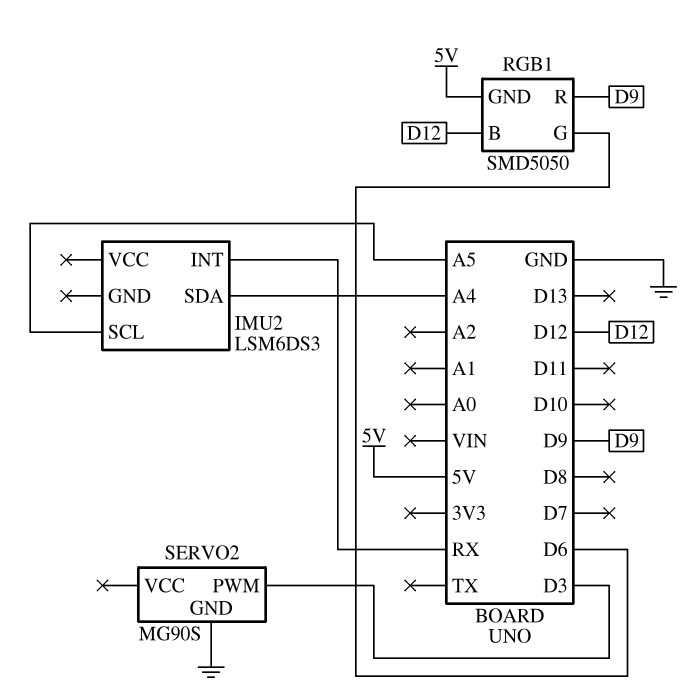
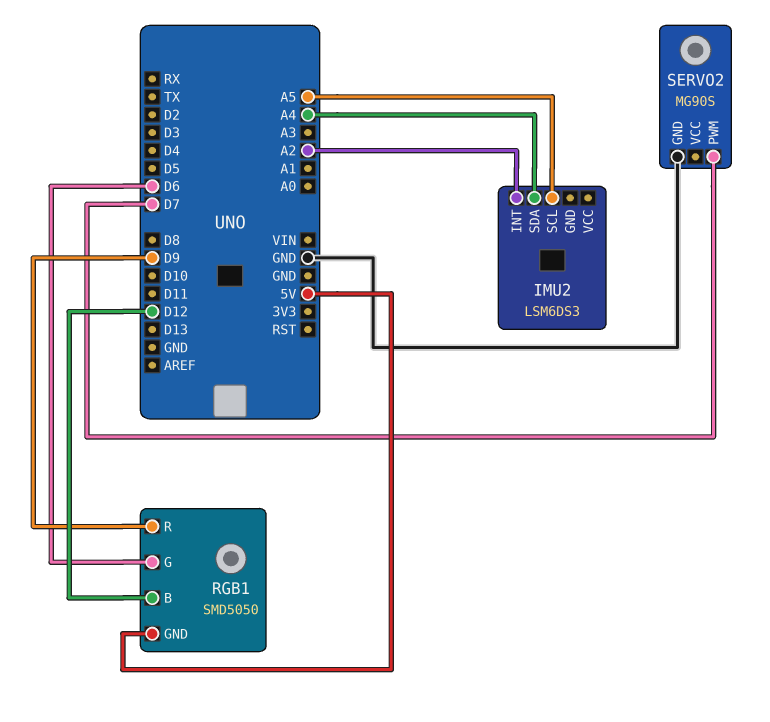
IMU2 pin INT: RX -> A2
SERVO2 pin PWM: D3 -> D7

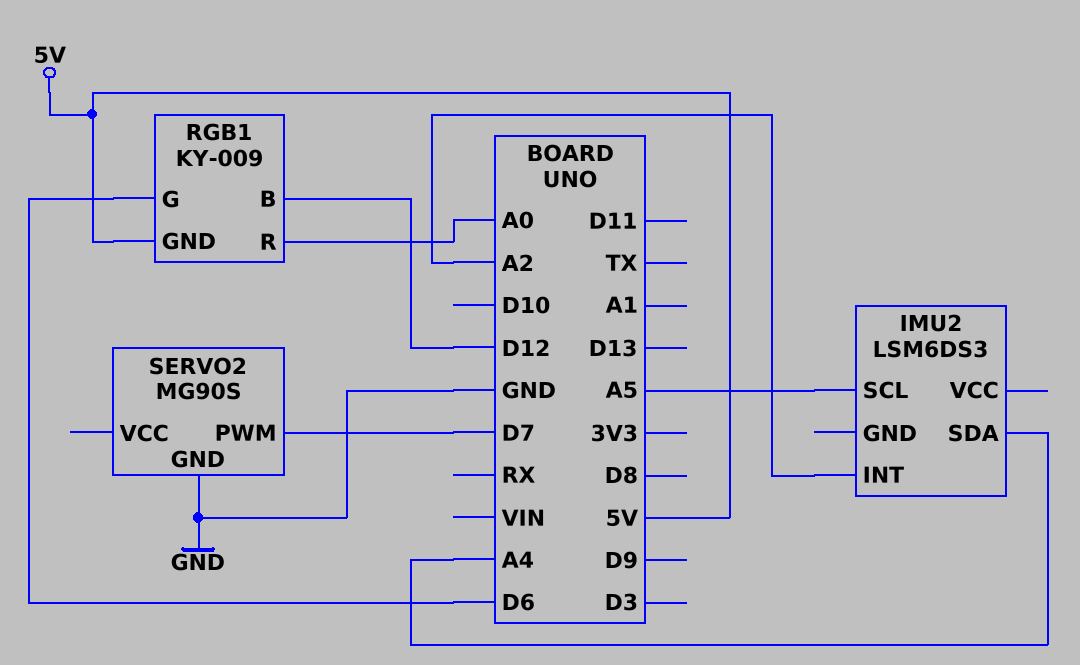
RGB1: SMD5050 -> KY-009
RGB1 pin R: D9 -> A0

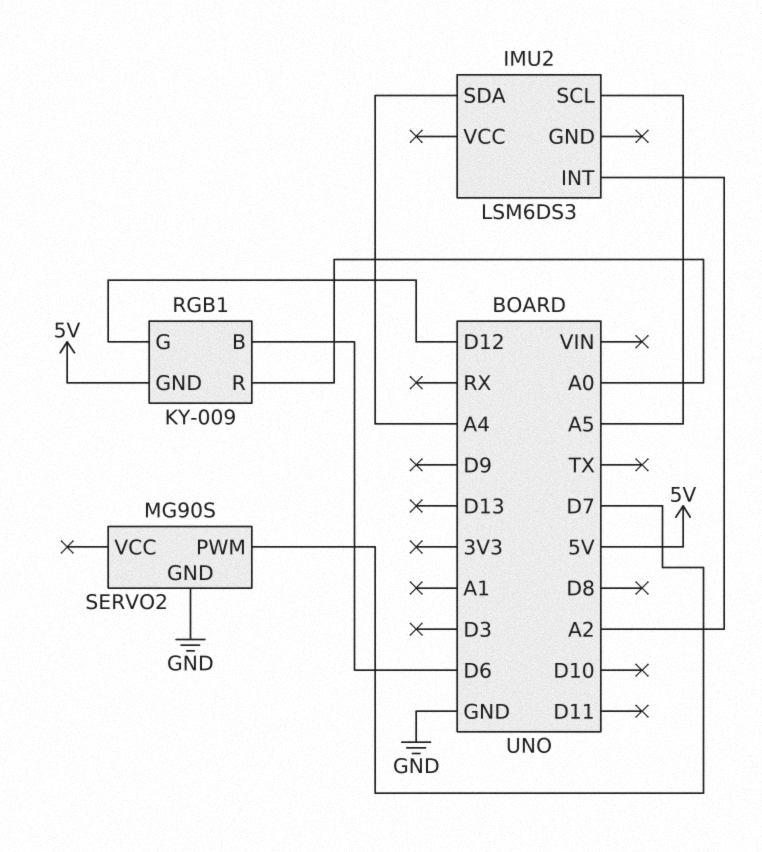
RGB1 pin B: D12 -> D6
RGB1 pin G: D6 -> D12

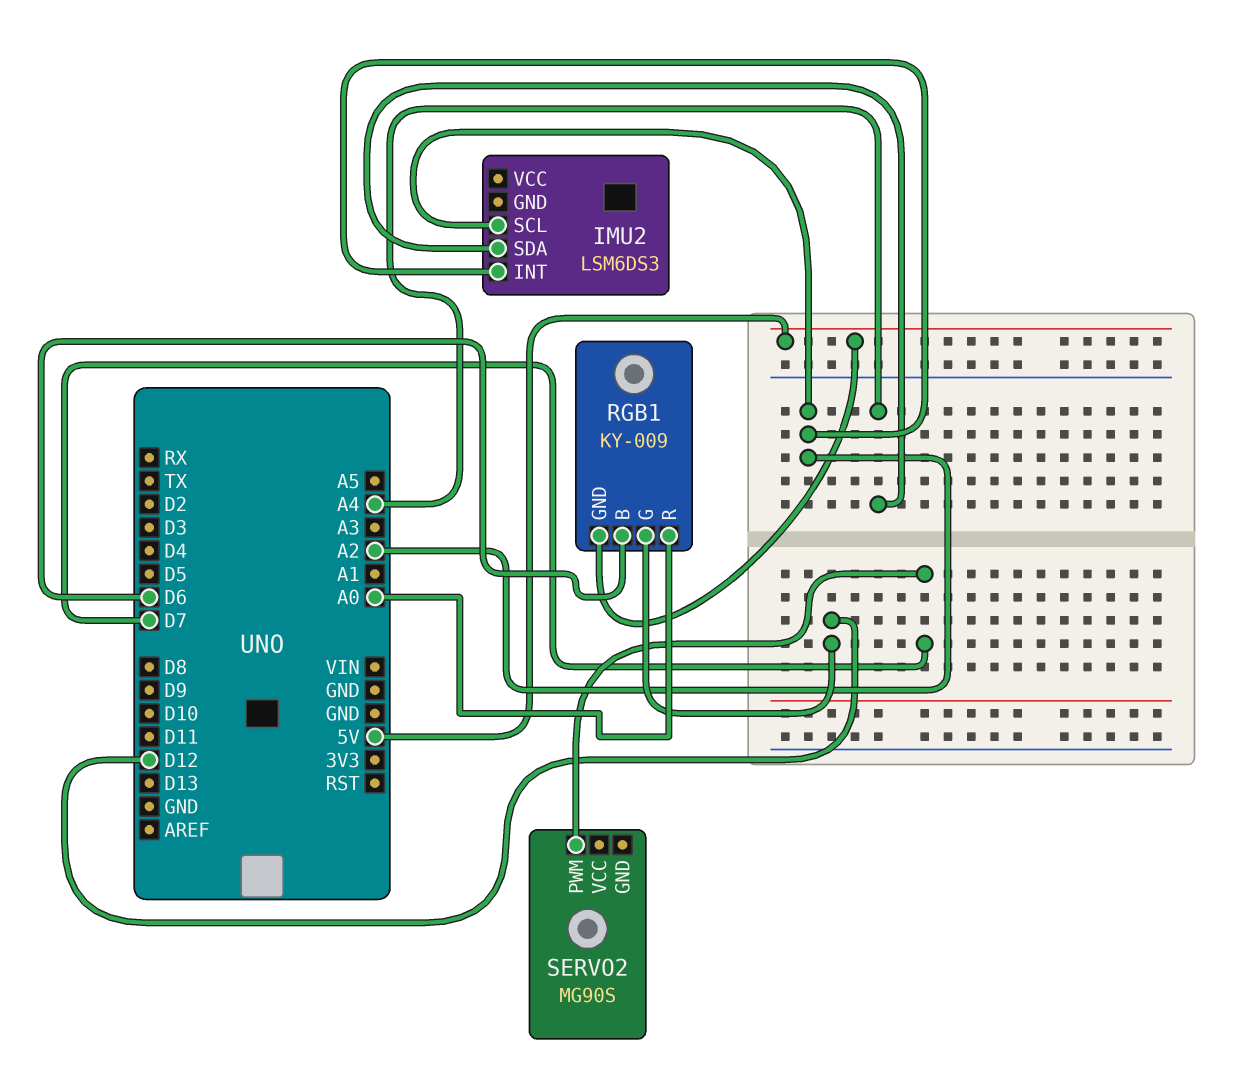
IMU2 pin SCL: A5 -> A2
SERVO2 pin GND: GND -> none

